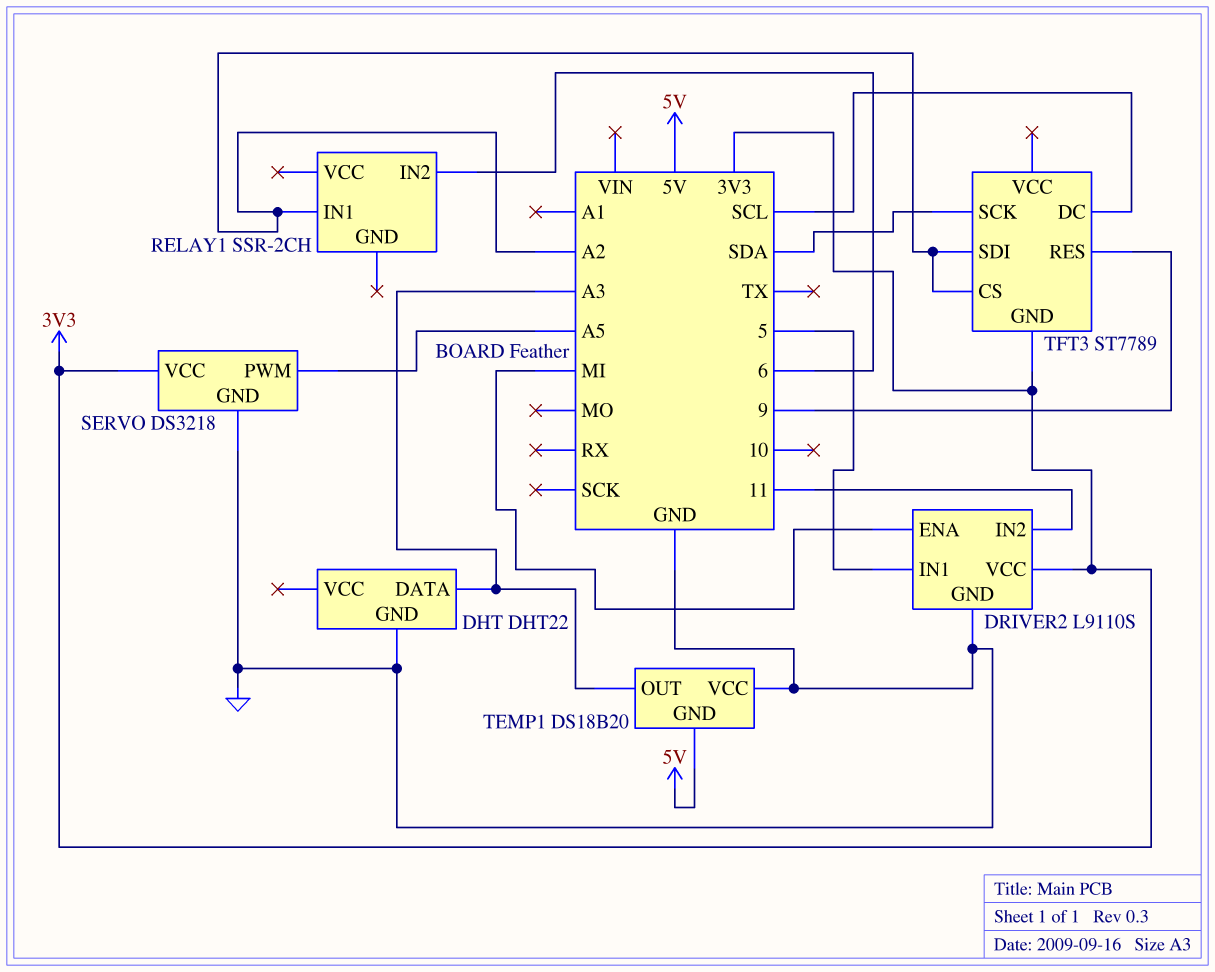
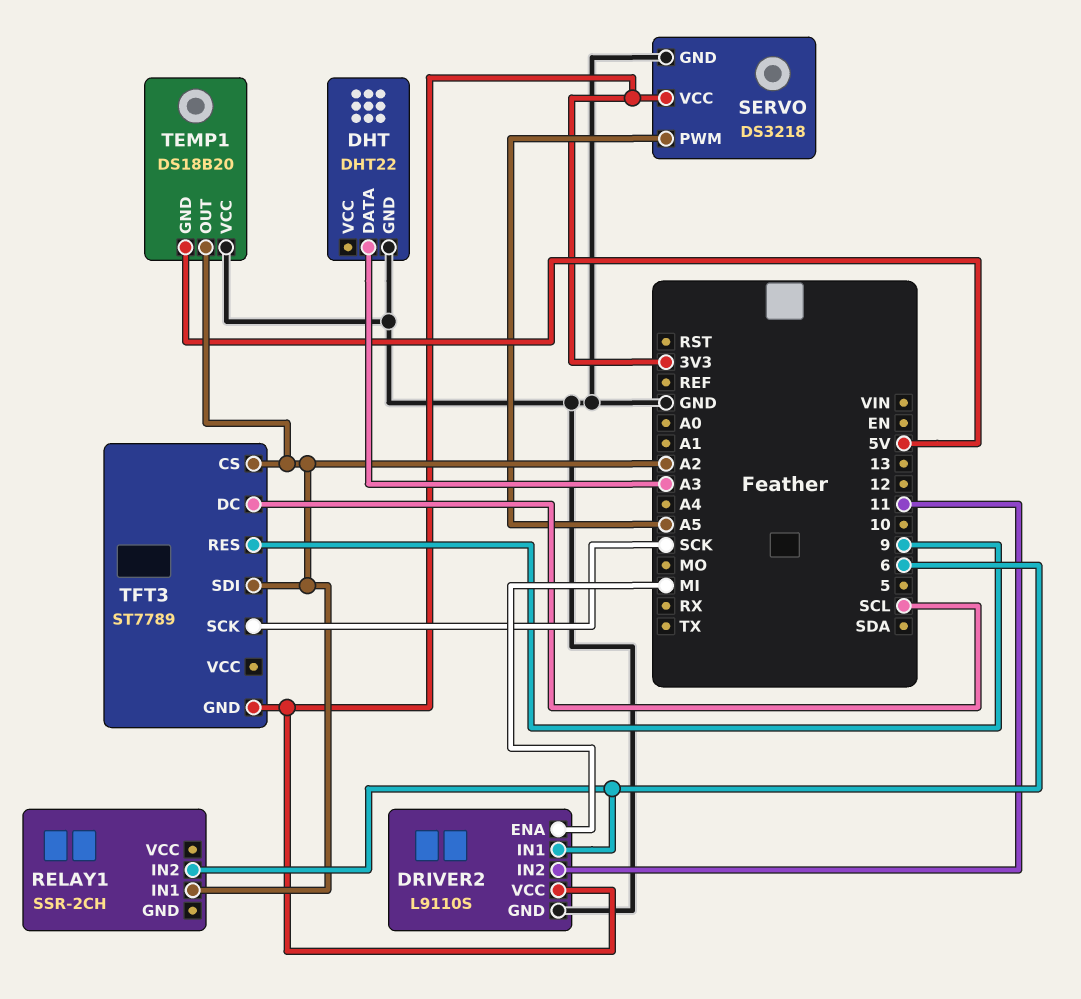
DRIVER2 pin IN1: 5 -> 6
TEMP1 pin OUT: A3 -> A2
TFT3 pin SCK: SDA -> SCK

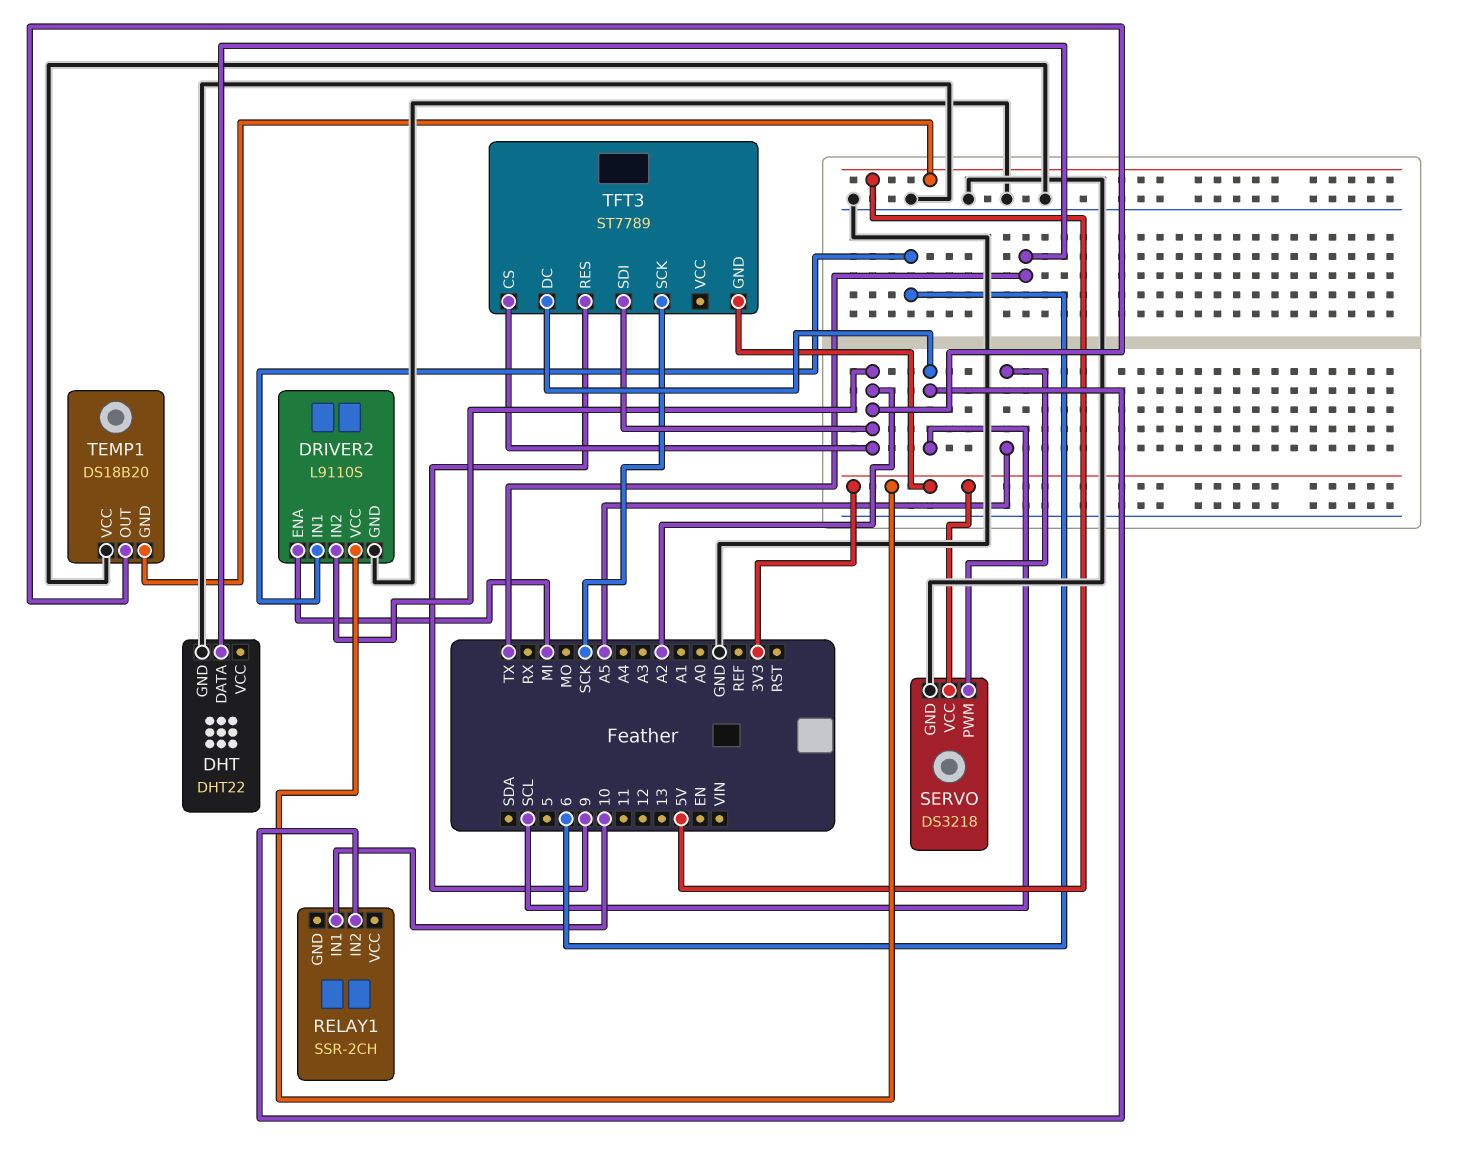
DHT pin DATA: A3 -> TX
DRIVER2 pin IN2: 11 -> A2
RELAY1 pin IN1: A2 -> 10
RELAY1 pin IN2: 6 -> SCL

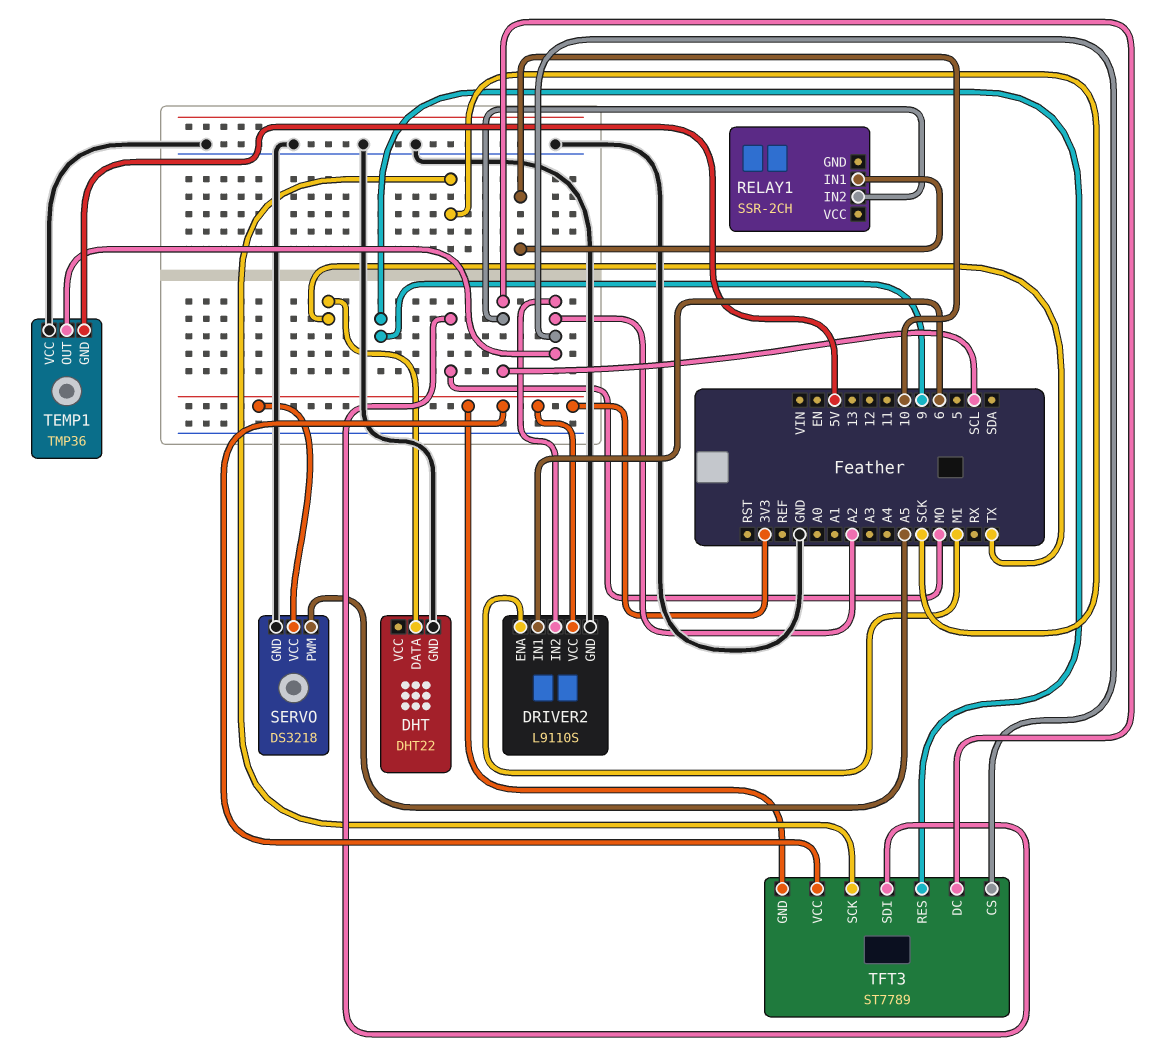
TEMP1: DS18B20 -> TMP36
TFT3 pin SDI: A2 -> MO
TFT3 pin VCC: none -> 3V3

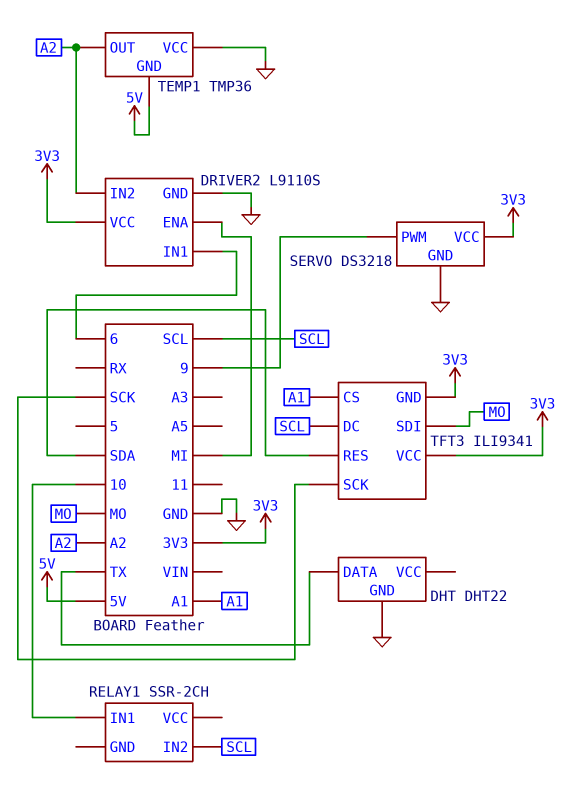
SERVO pin PWM: A5 -> 9
TFT3: ST7789 -> ILI9341
TFT3 pin CS: A2 -> A1
TFT3 pin RES: 9 -> SDA

